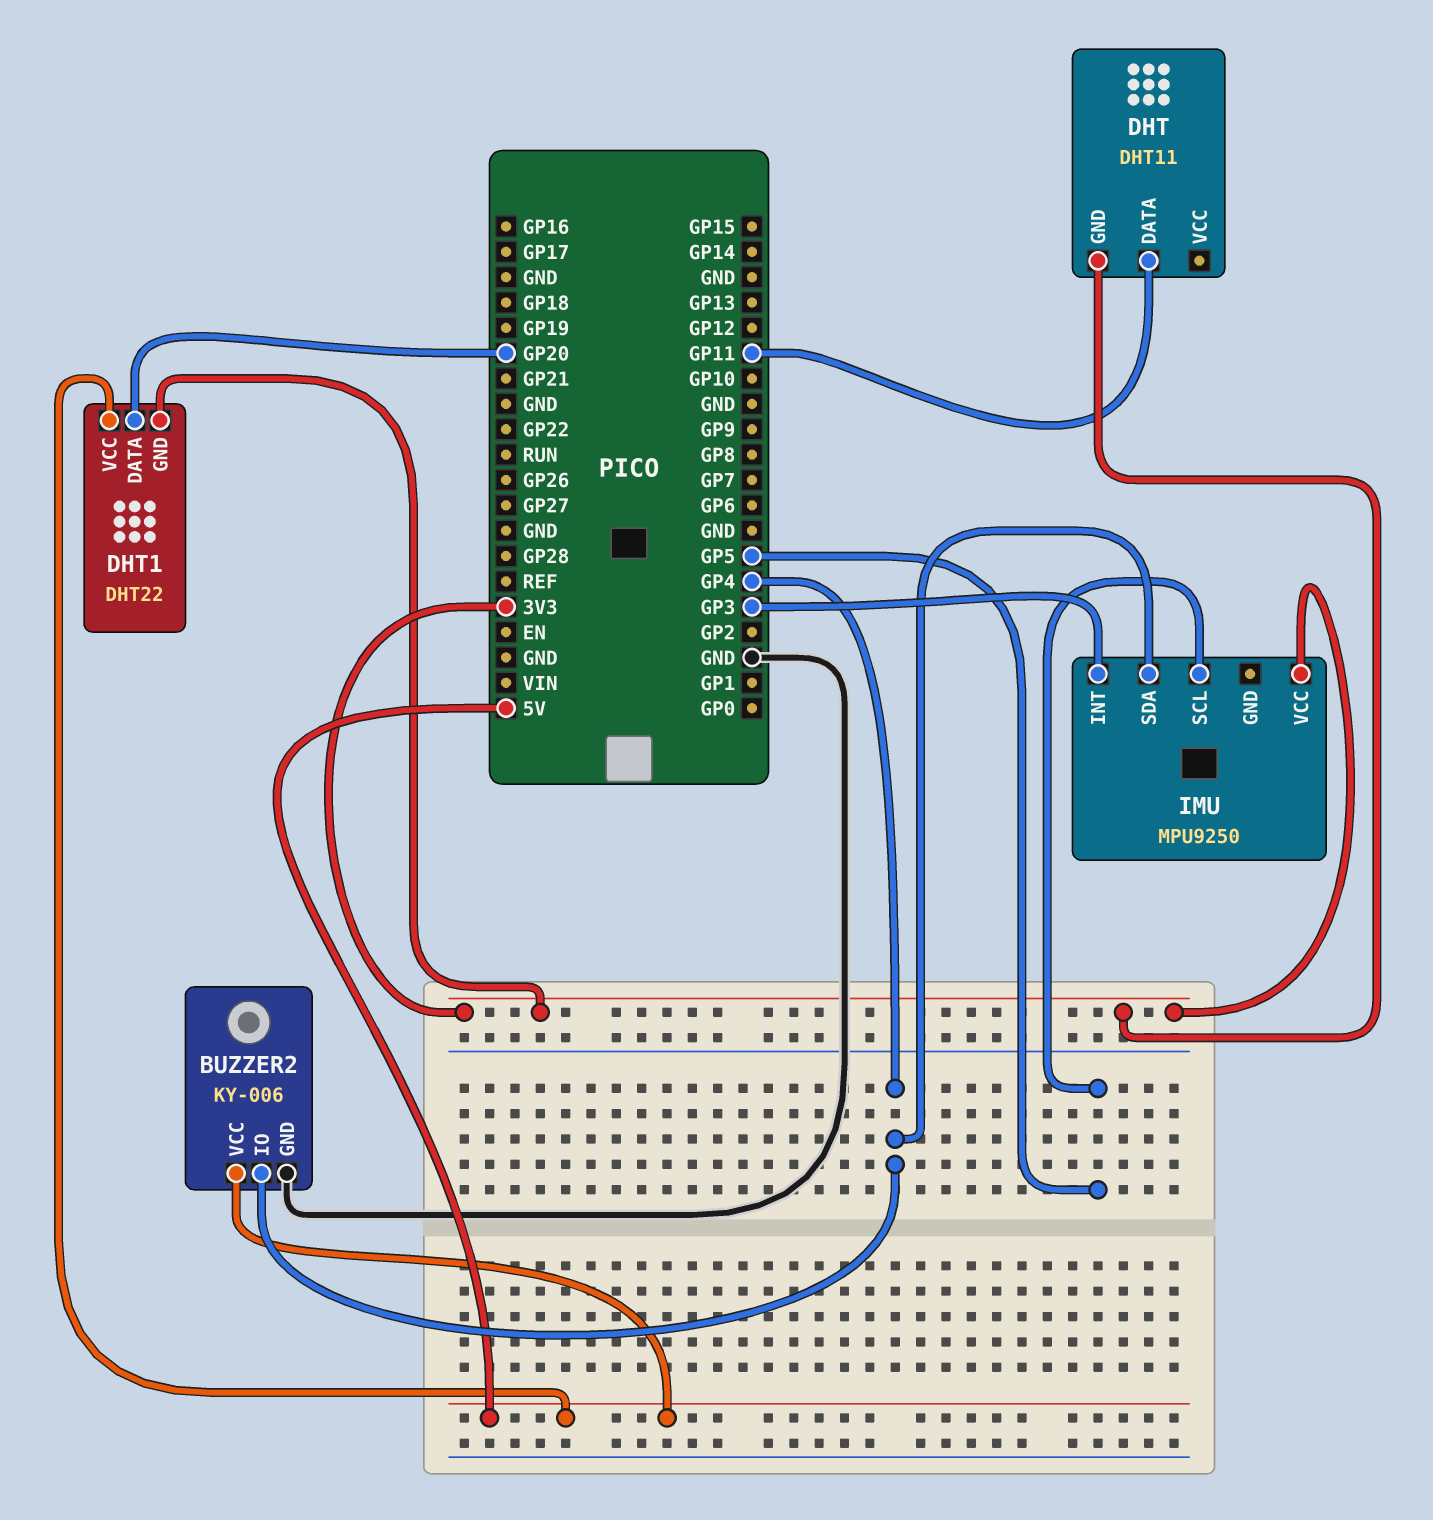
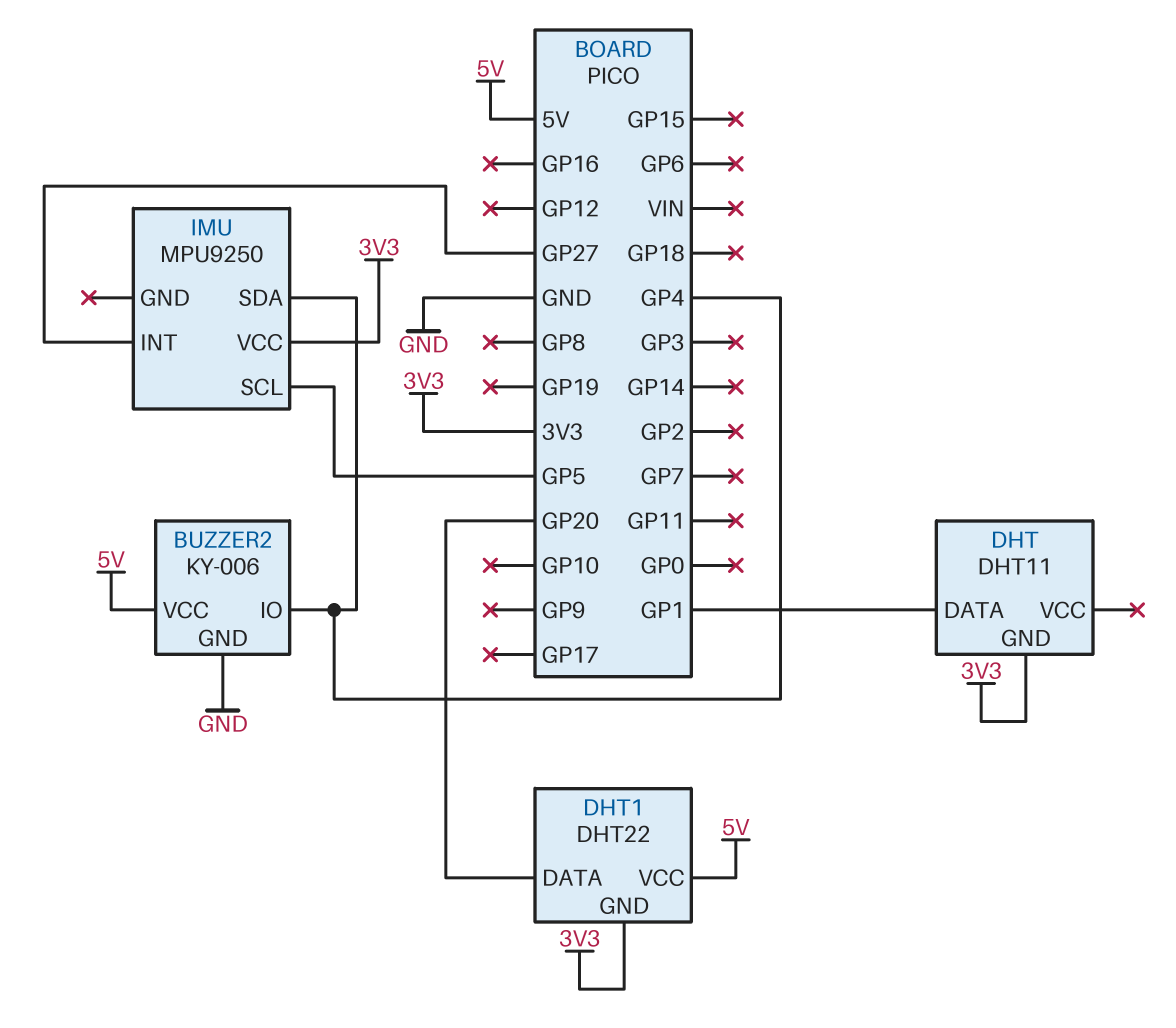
DHT pin DATA: GP11 -> GP1
IMU pin INT: GP3 -> GP27

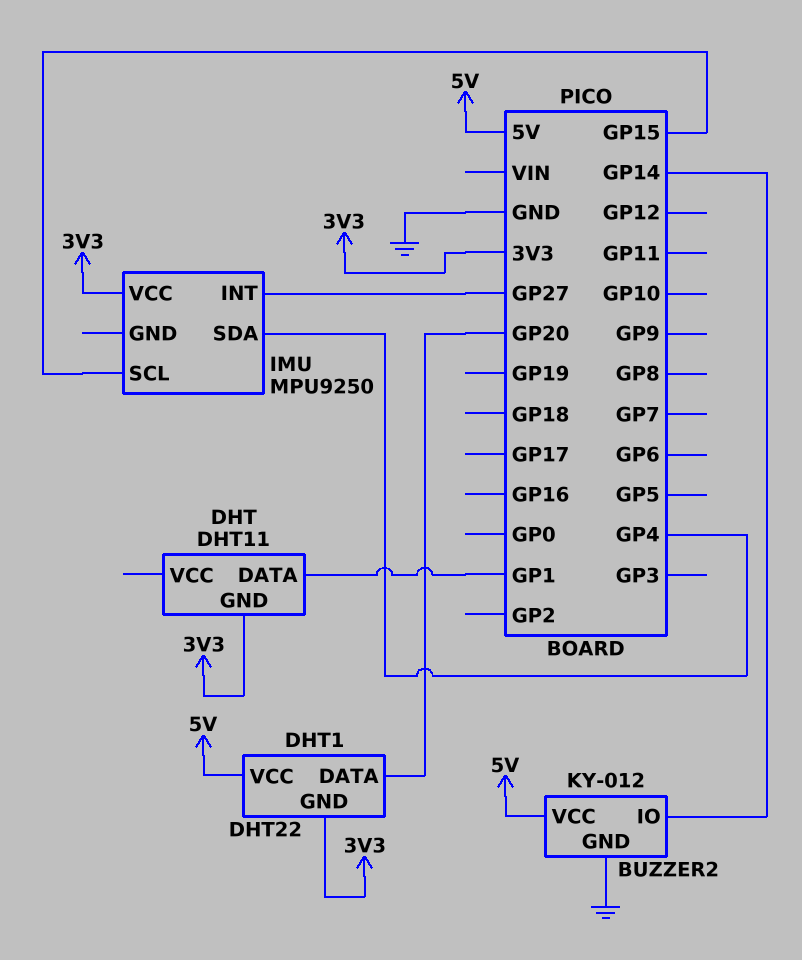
BUZZER2: KY-006 -> KY-012
BUZZER2 pin IO: GP4 -> GP14
IMU pin SCL: GP5 -> GP15

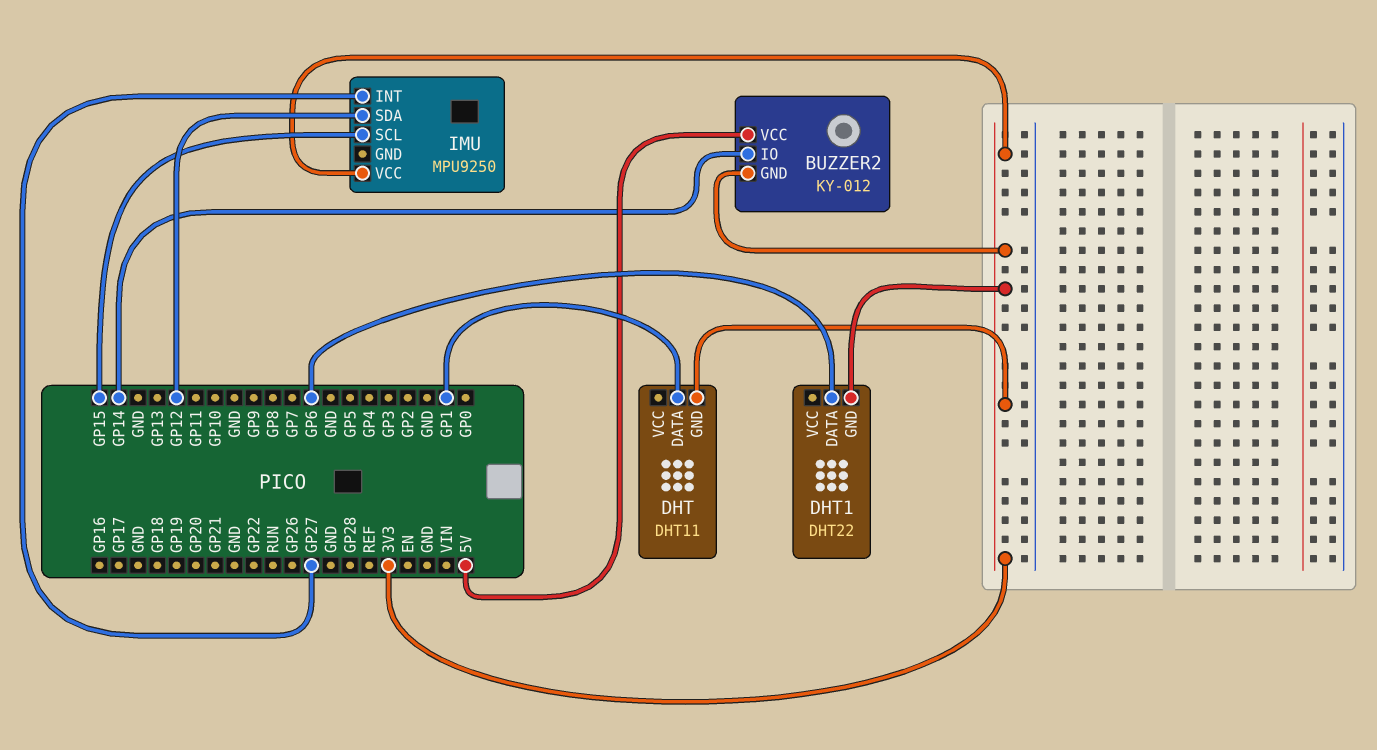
BUZZER2 pin GND: GND -> 3V3
DHT1 pin DATA: GP20 -> GP6
DHT1 pin VCC: 5V -> none
IMU pin SDA: GP4 -> GP12

